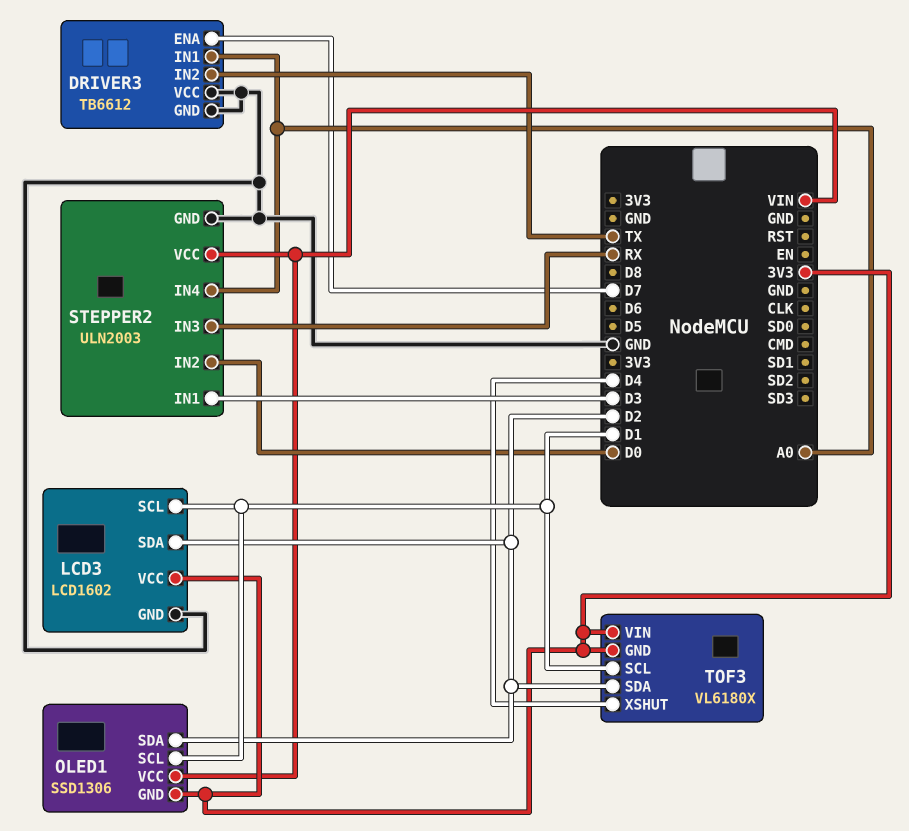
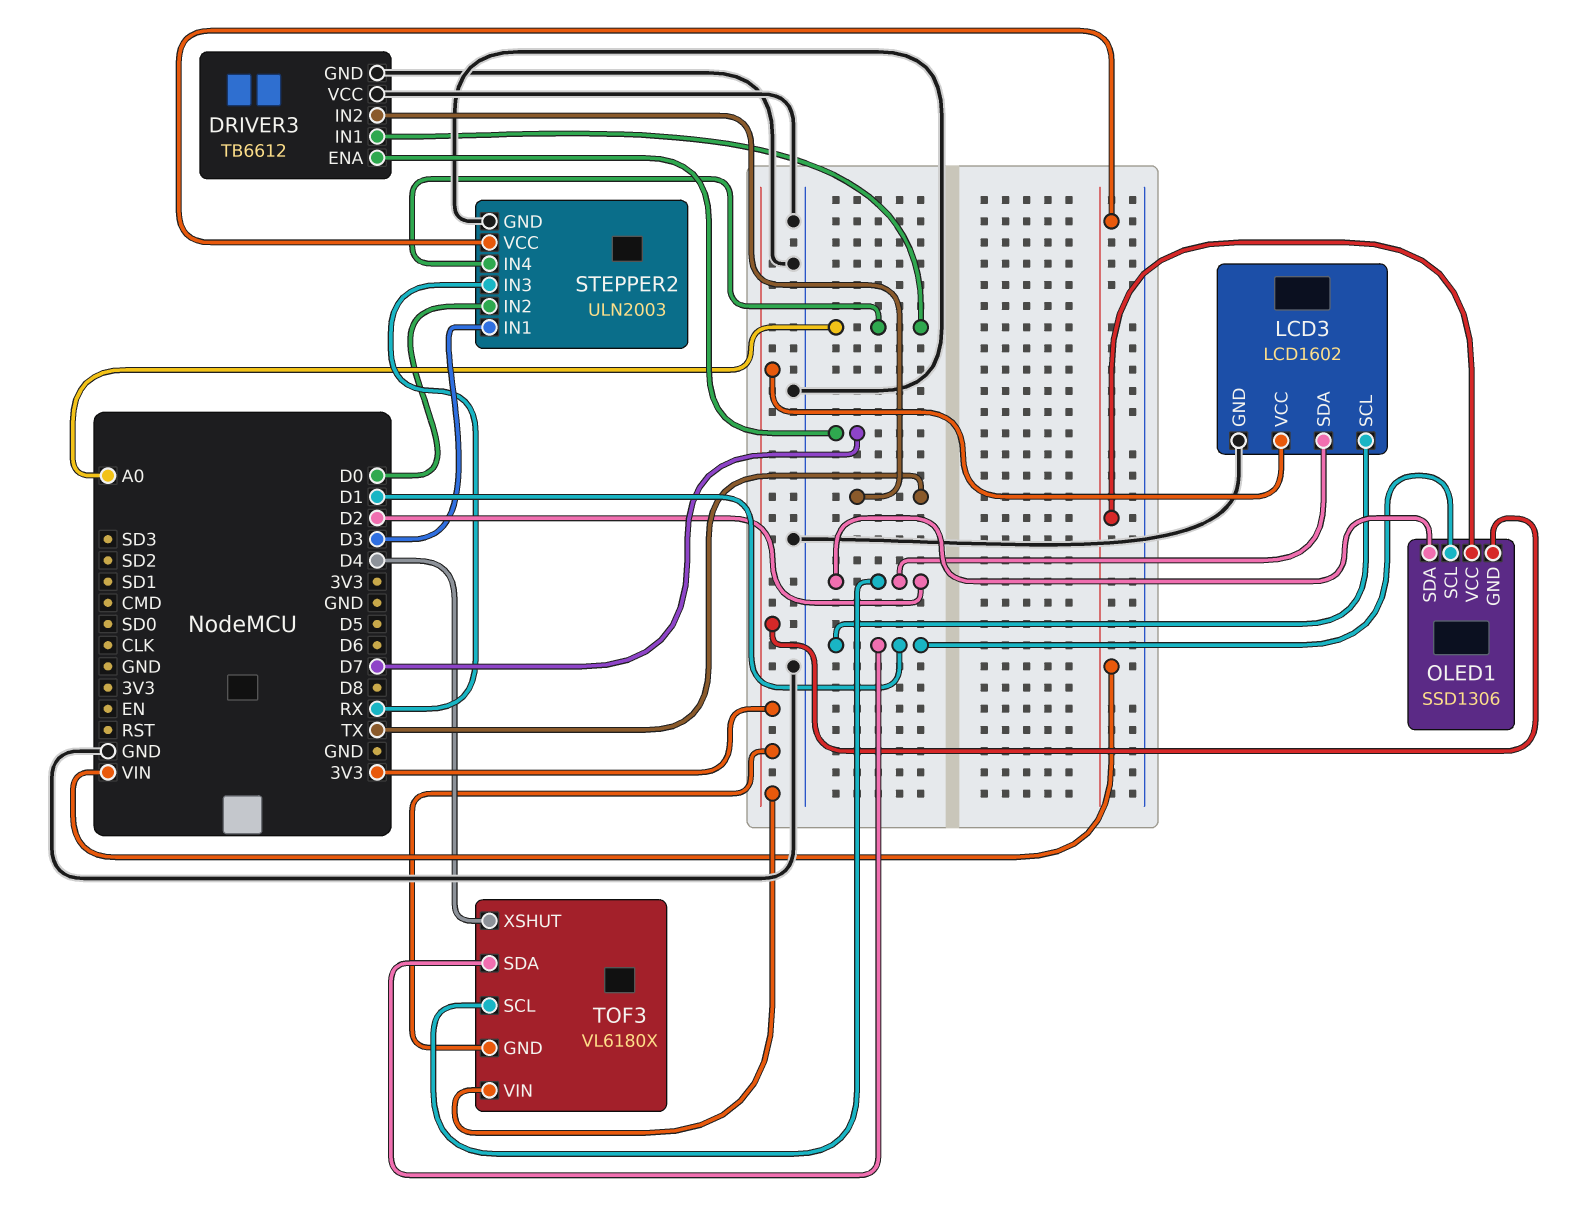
TOF3 pin SCL: D1 -> D2
TOF3 pin SDA: D2 -> D1

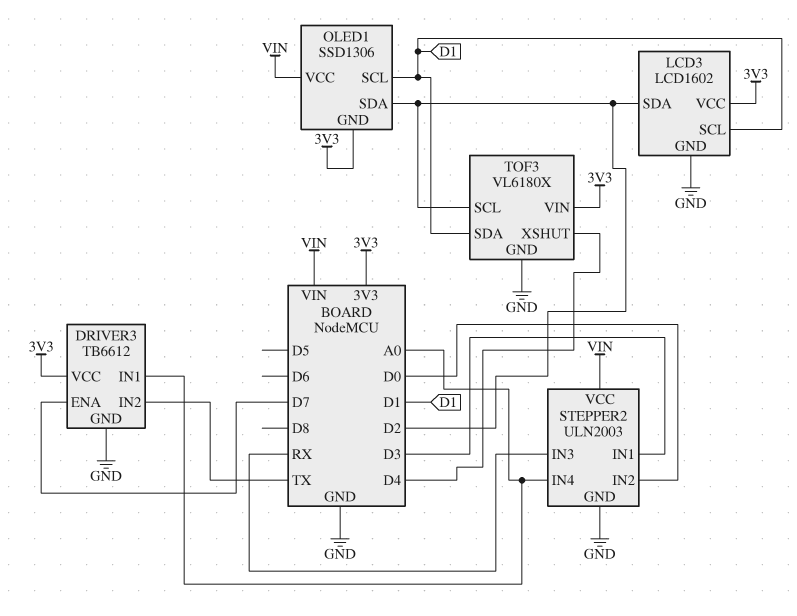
DRIVER3 pin VCC: GND -> 3V3
TOF3 pin GND: 3V3 -> GND

